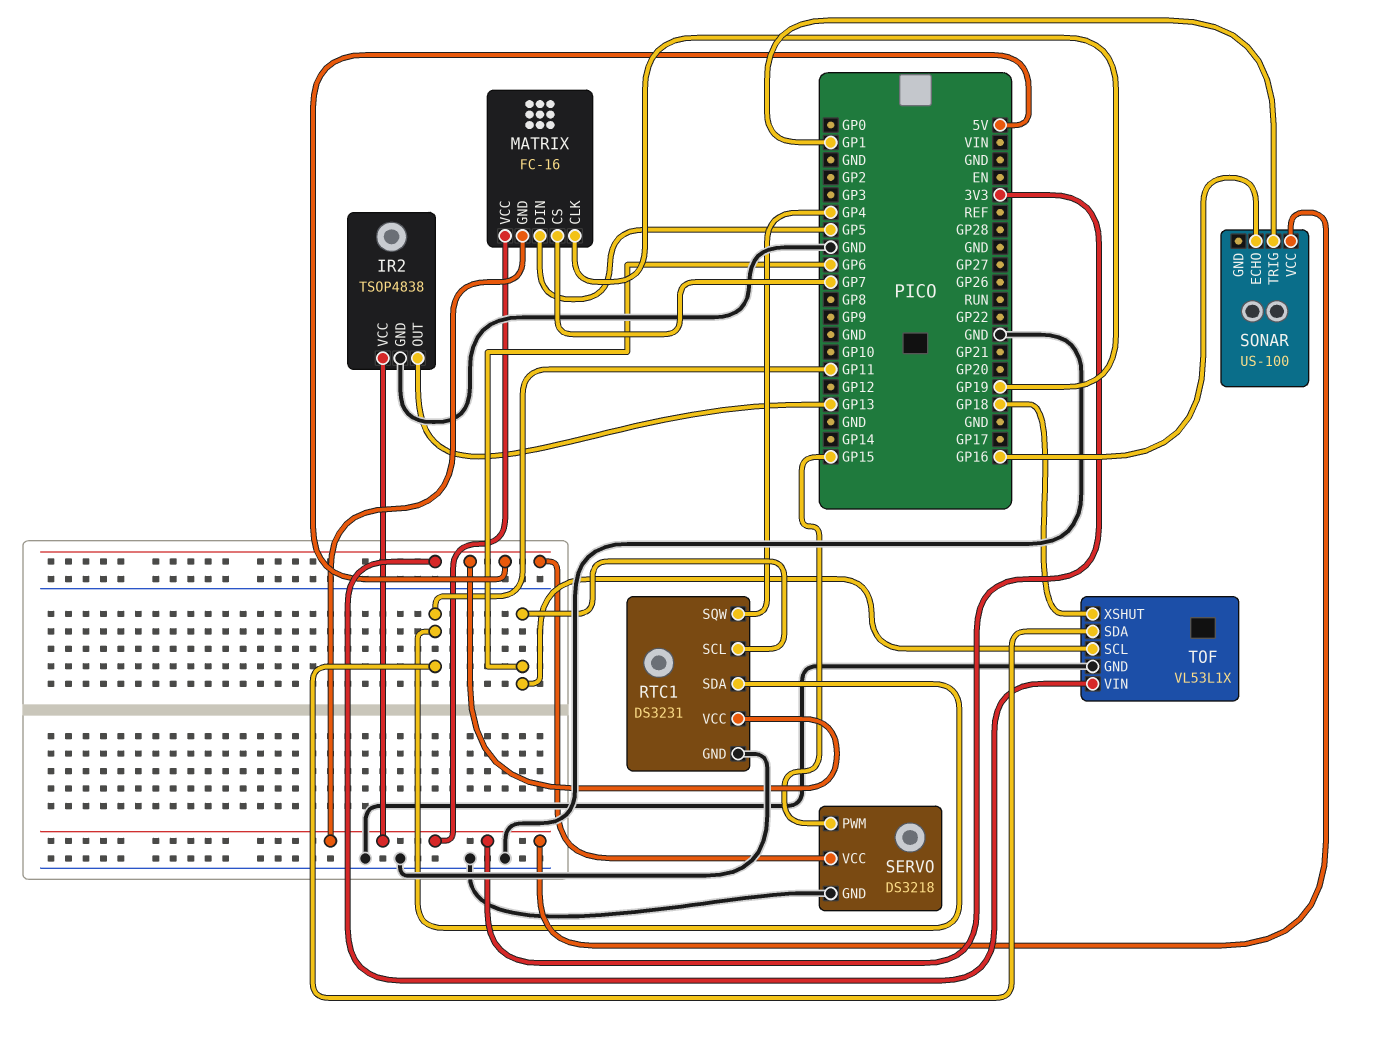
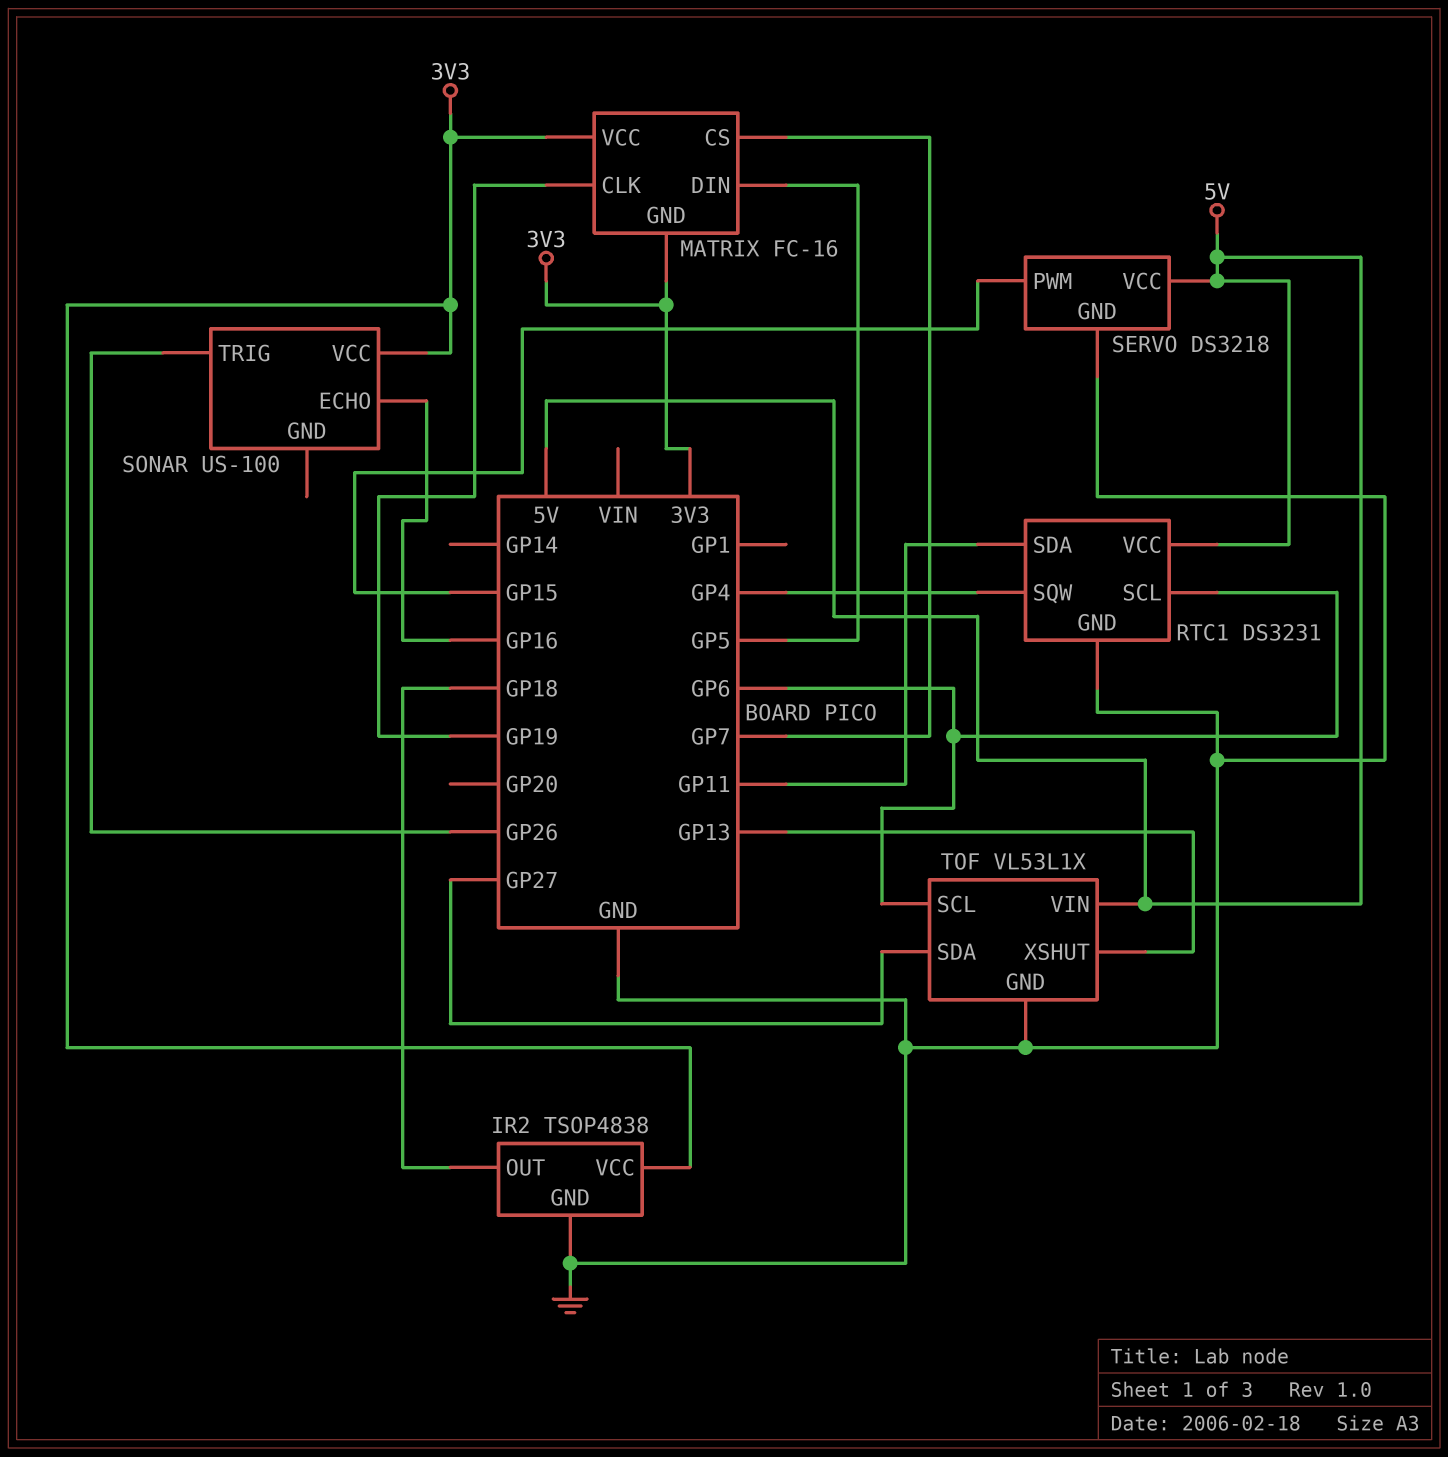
IR2 pin OUT: GP13 -> GP18
SONAR pin TRIG: GP1 -> GP26
TOF pin SDA: GP11 -> GP27
TOF pin XSHUT: GP18 -> GP13

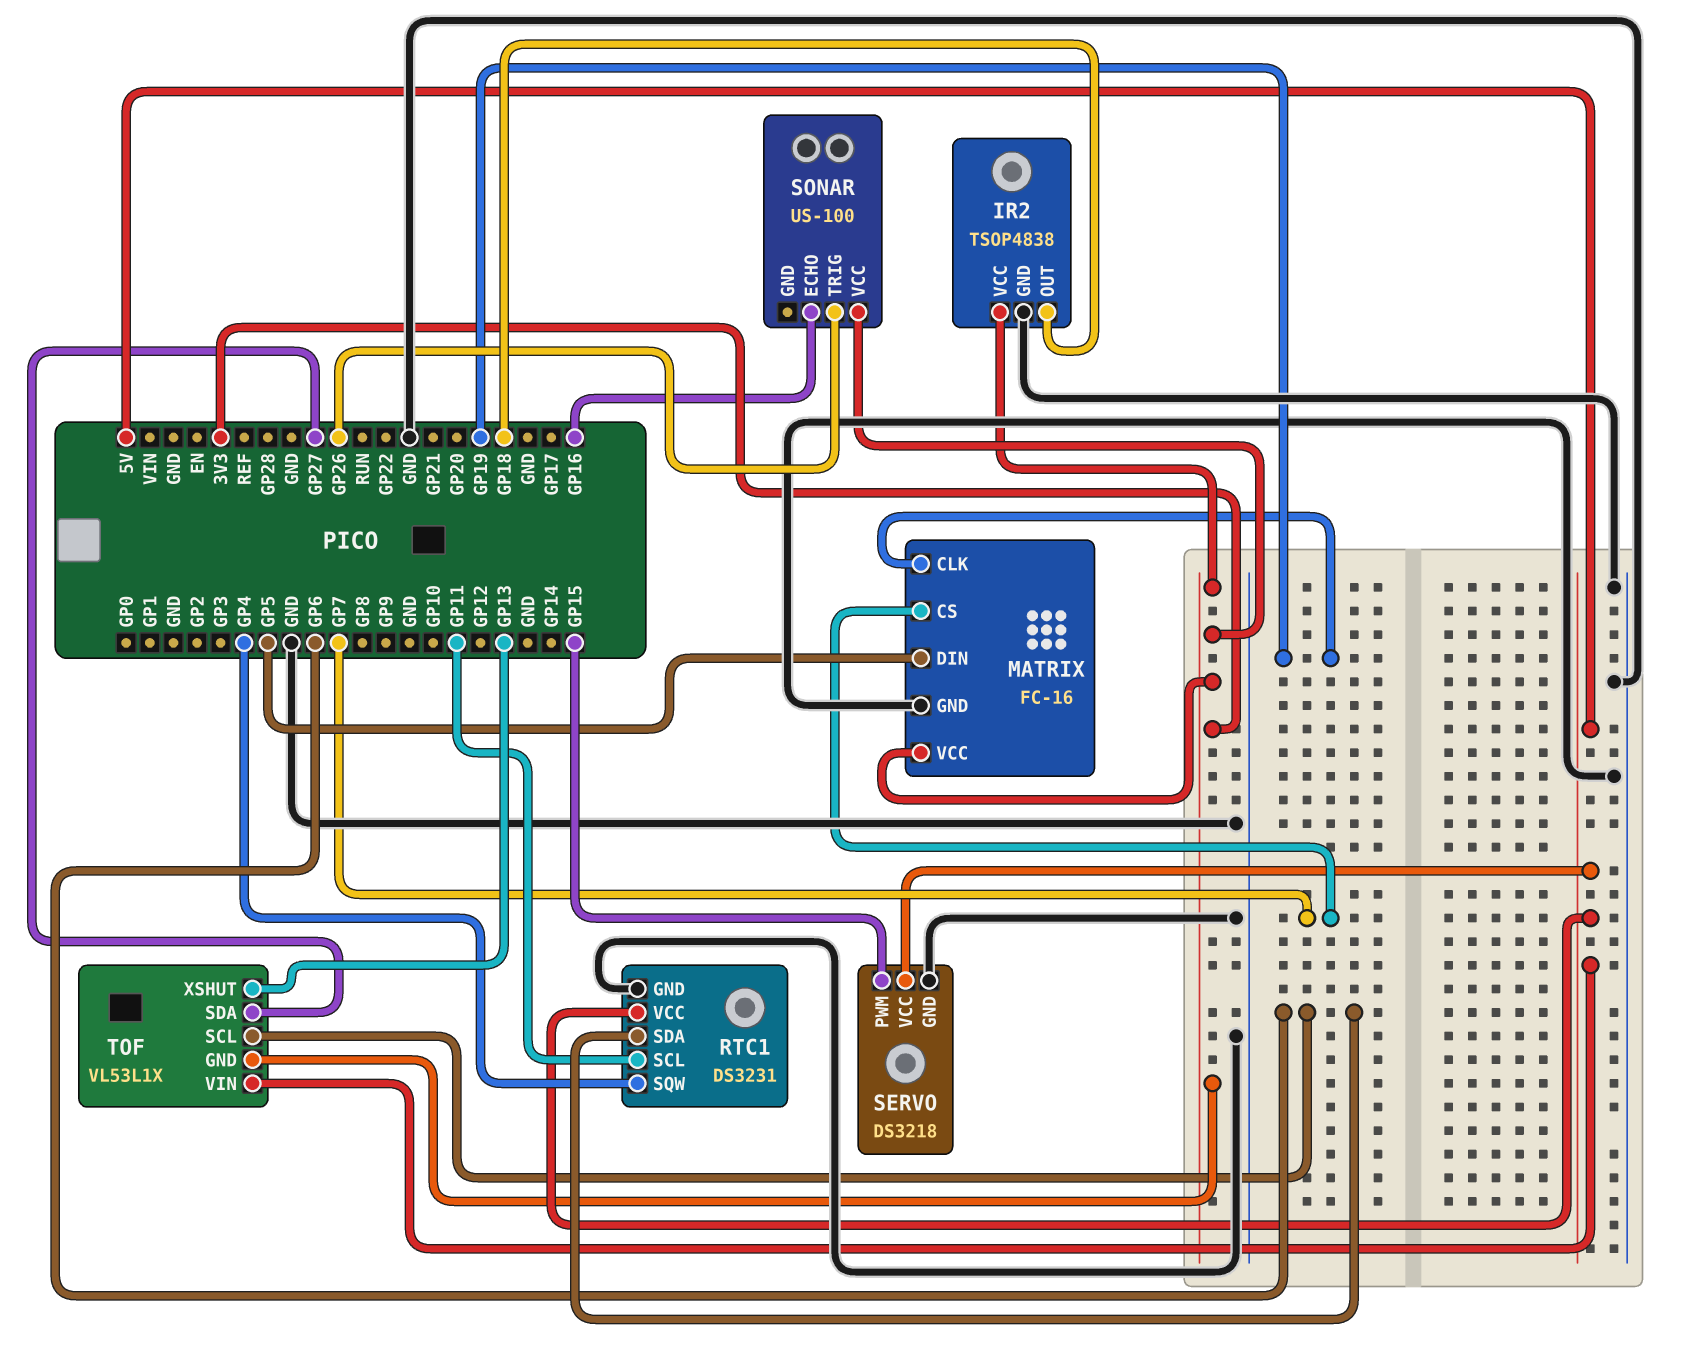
MATRIX pin GND: 3V3 -> GND
RTC1 pin SCL: GP6 -> GP11
RTC1 pin SDA: GP11 -> GP6
TOF pin GND: GND -> 3V3

